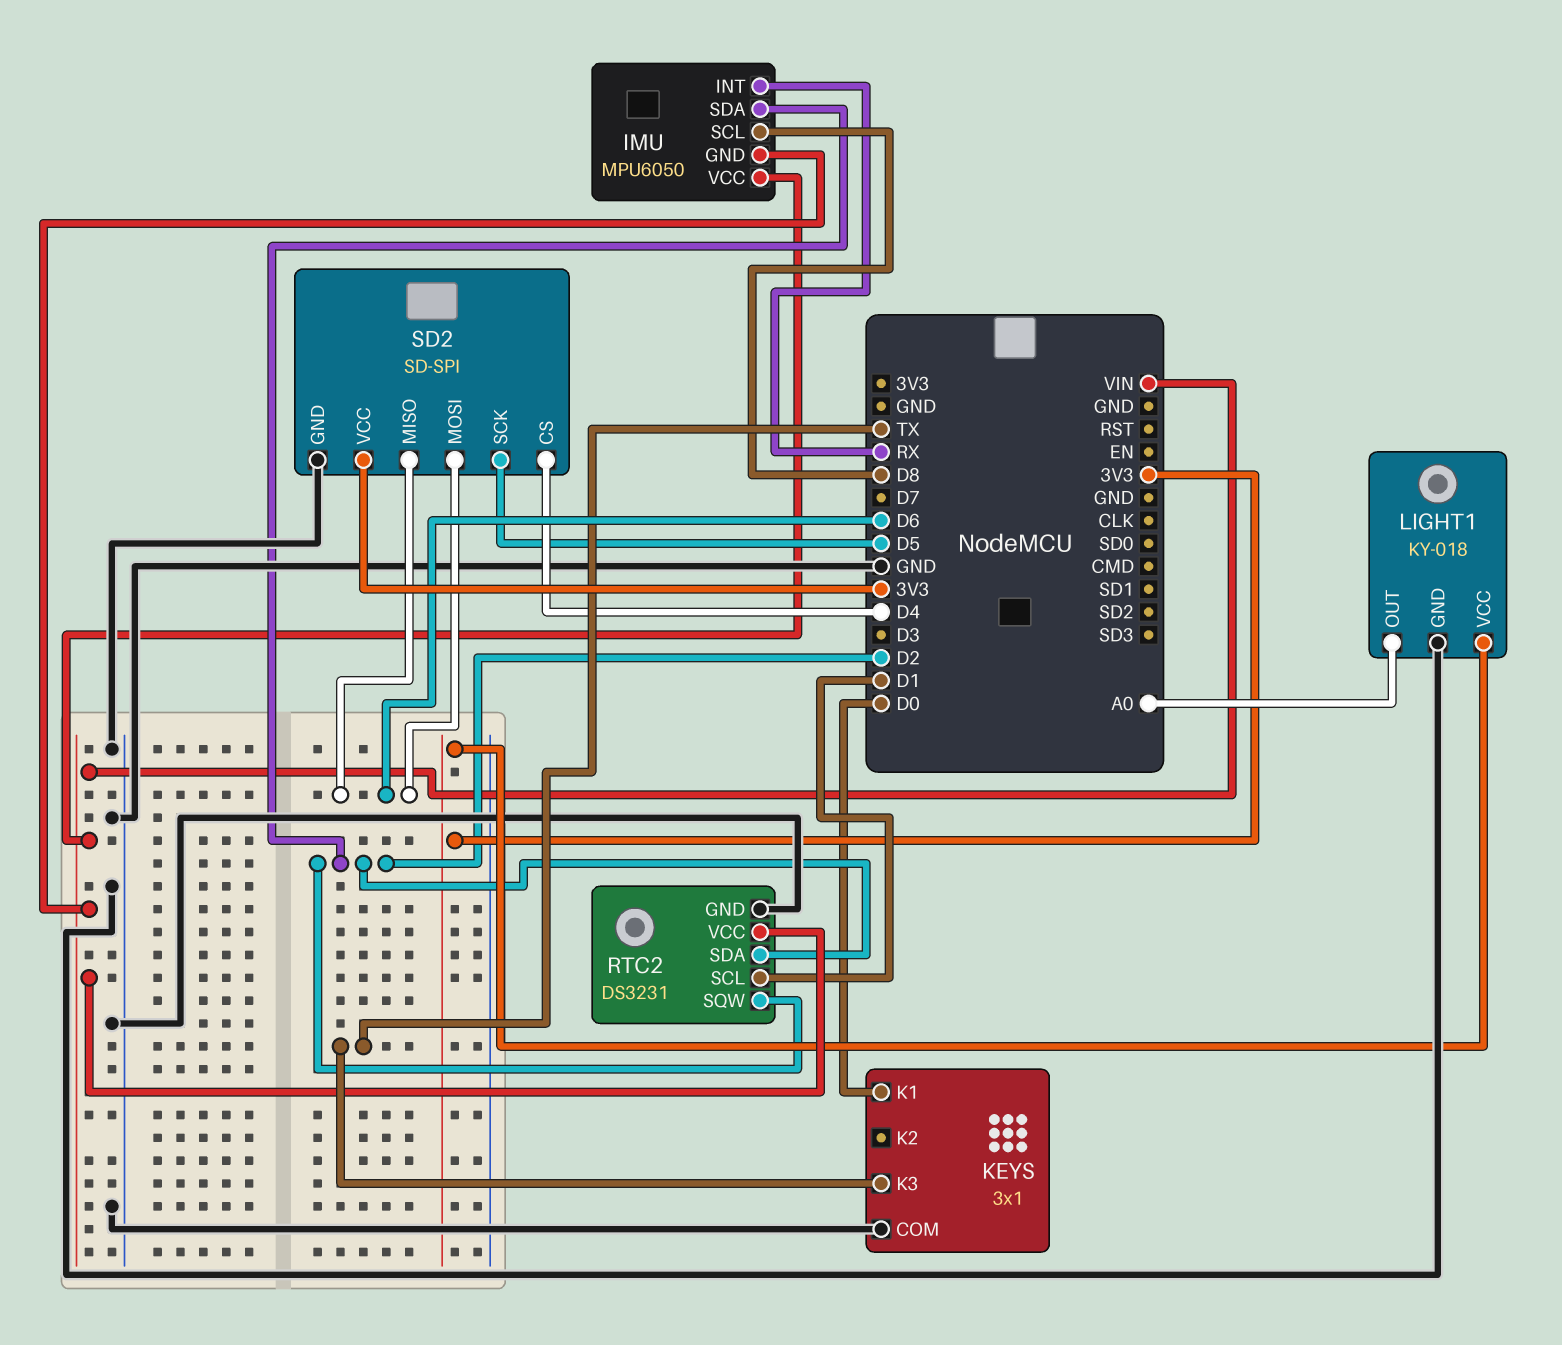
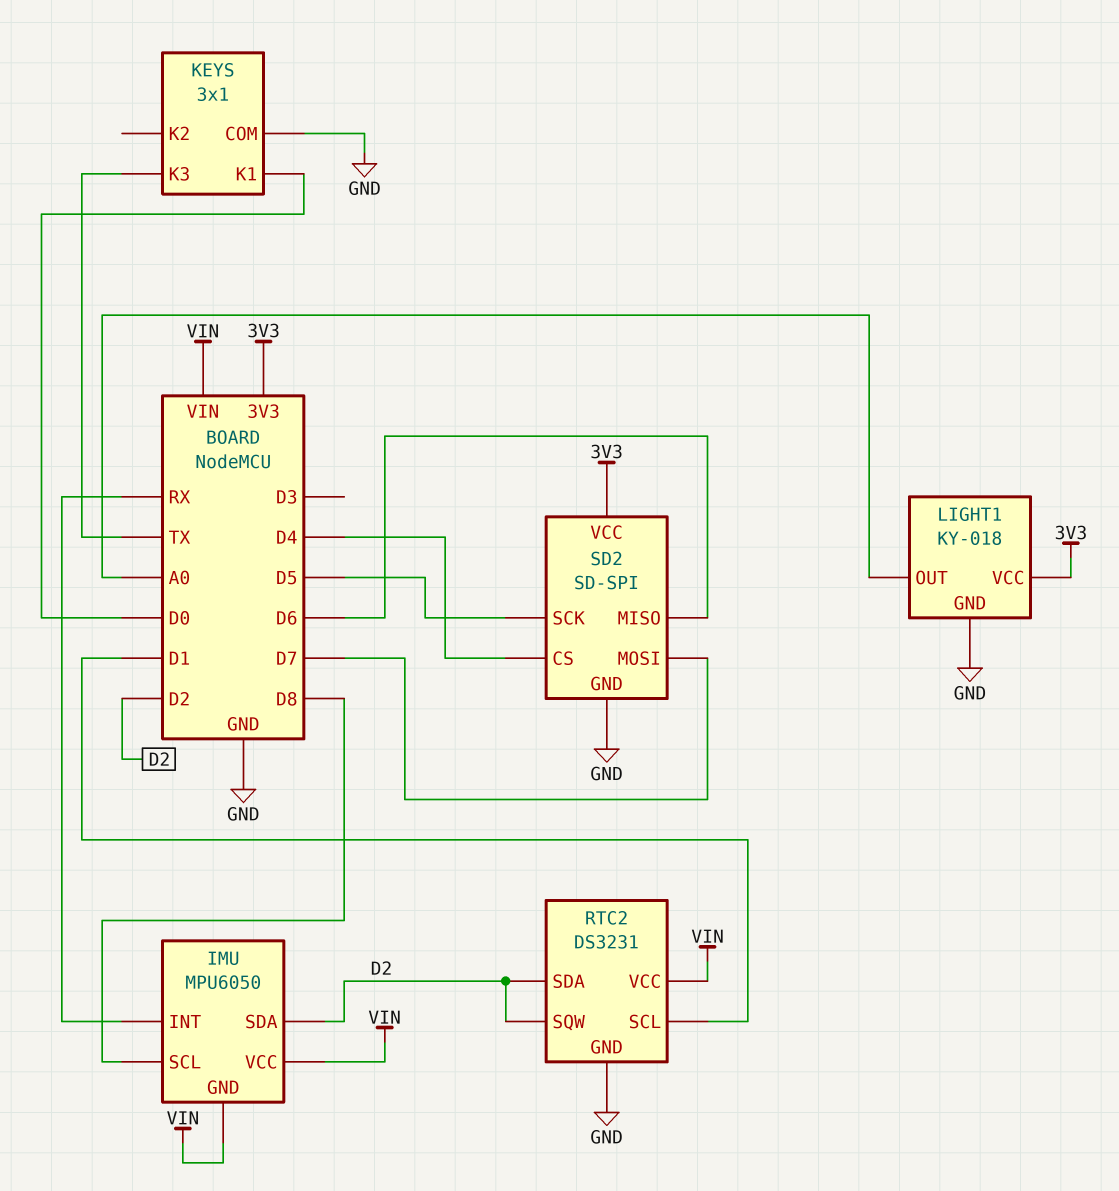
SD2 pin MOSI: D6 -> D7

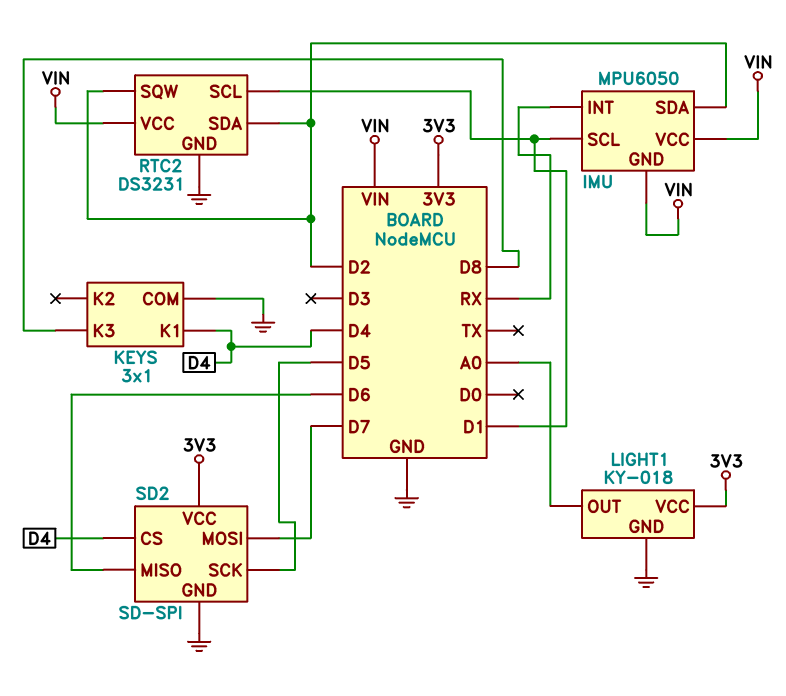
IMU pin SCL: D8 -> D1
KEYS pin K1: D0 -> D4
KEYS pin K3: TX -> D8

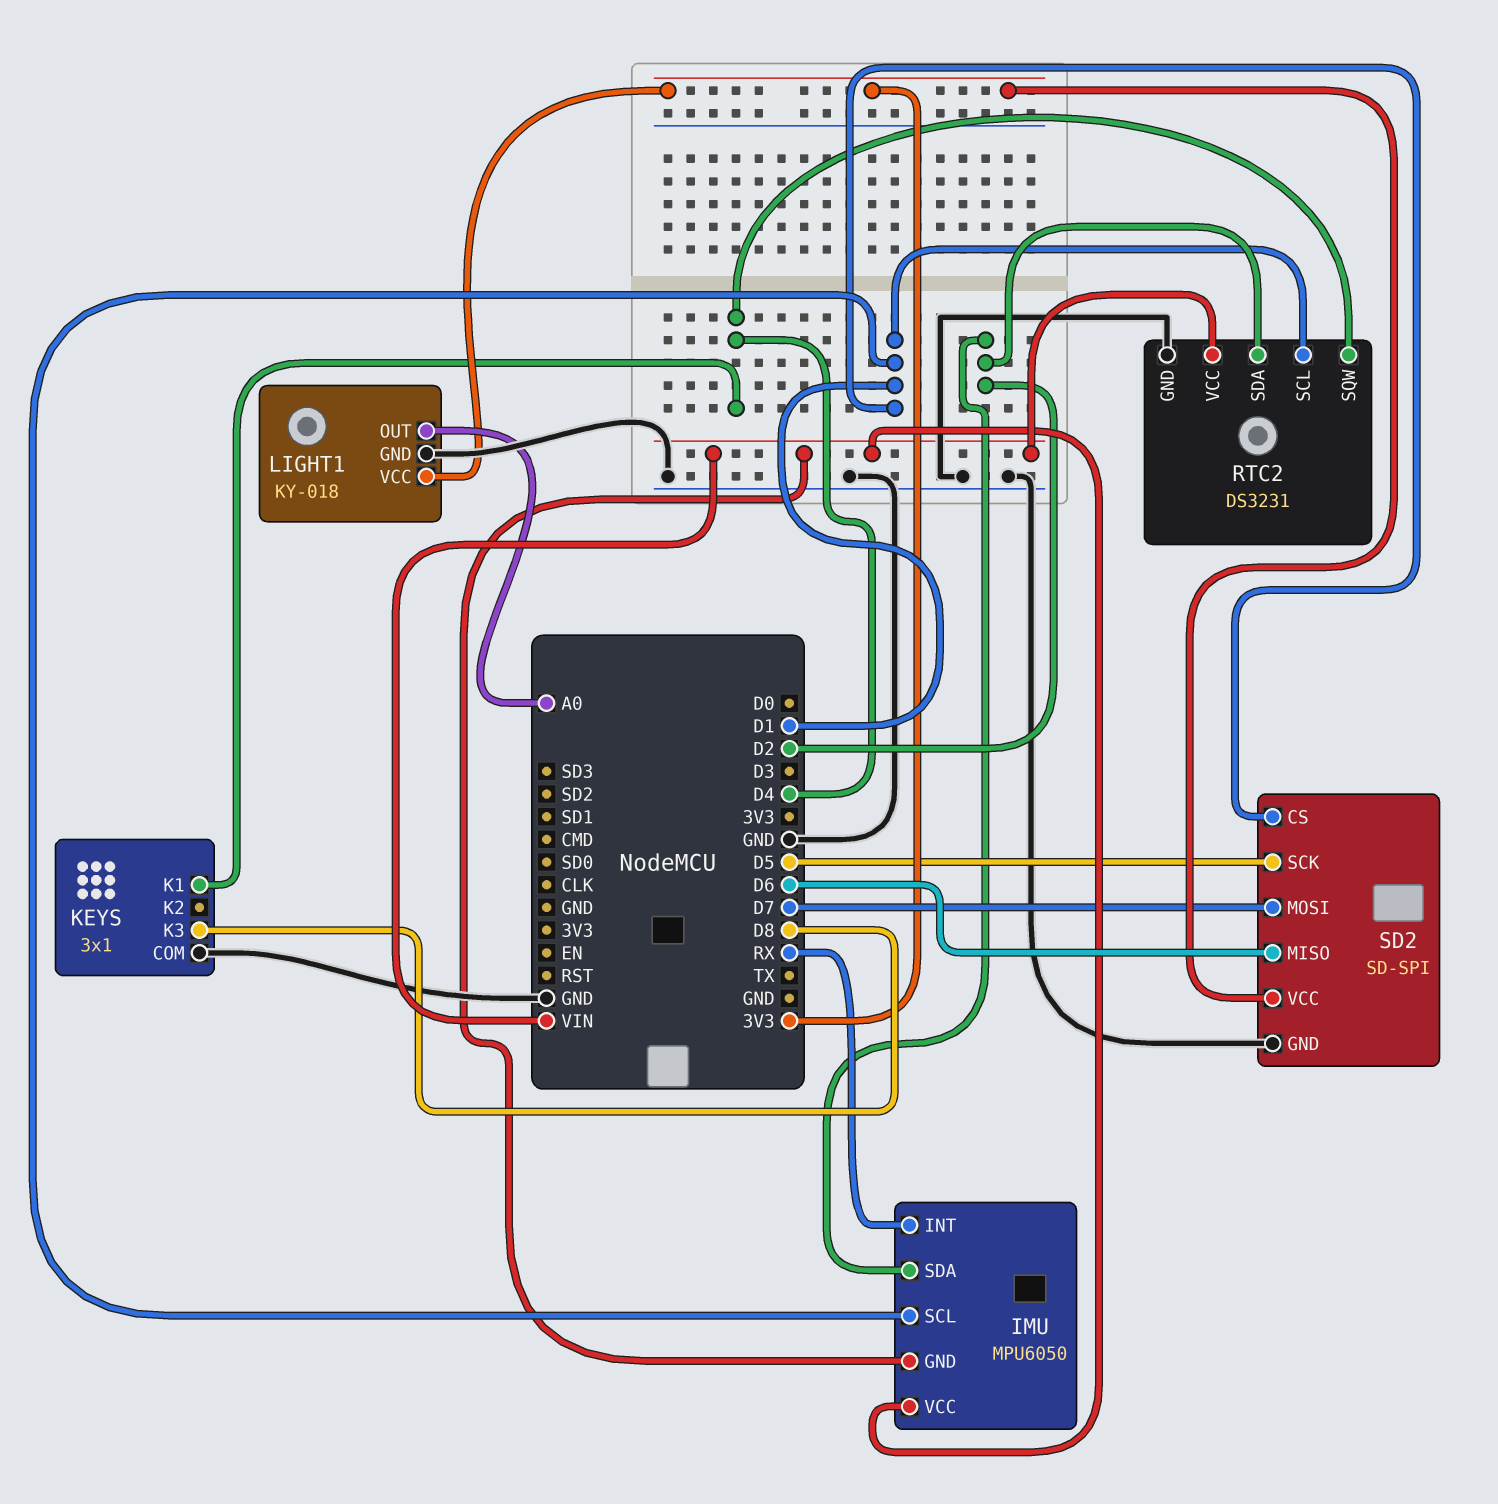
RTC2 pin SQW: D2 -> D4
SD2 pin CS: D4 -> D1

